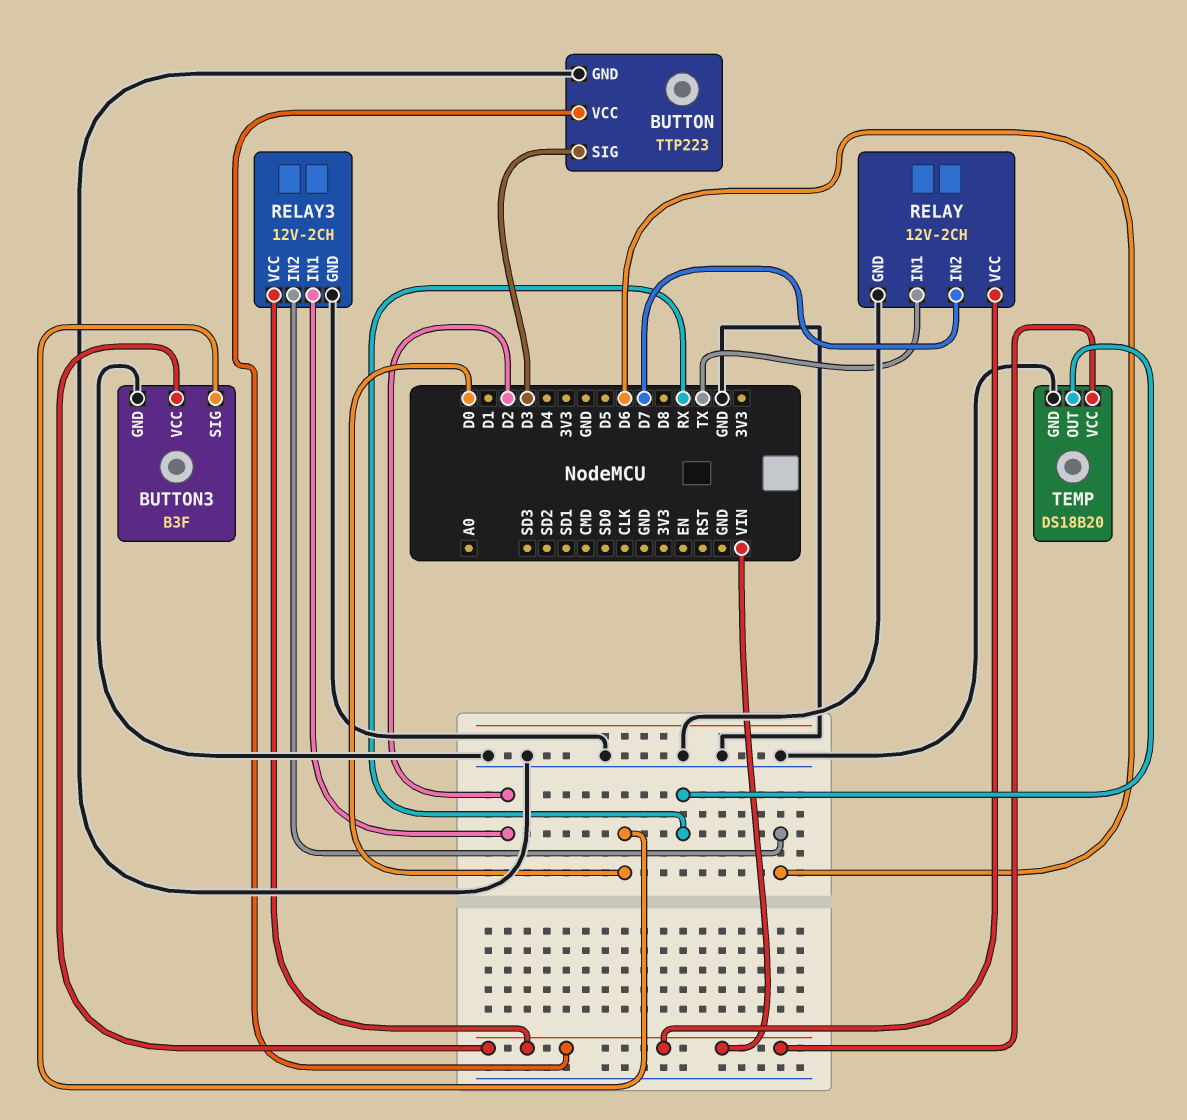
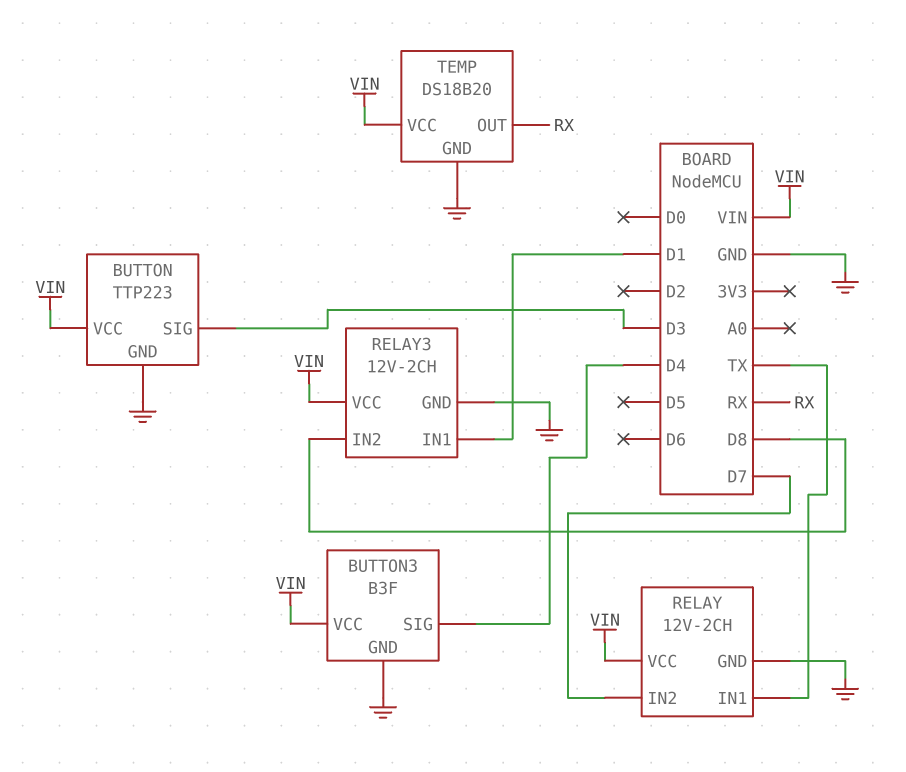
BUTTON3 pin SIG: D0 -> D4
RELAY3 pin IN1: D2 -> D1
RELAY3 pin IN2: D6 -> D8

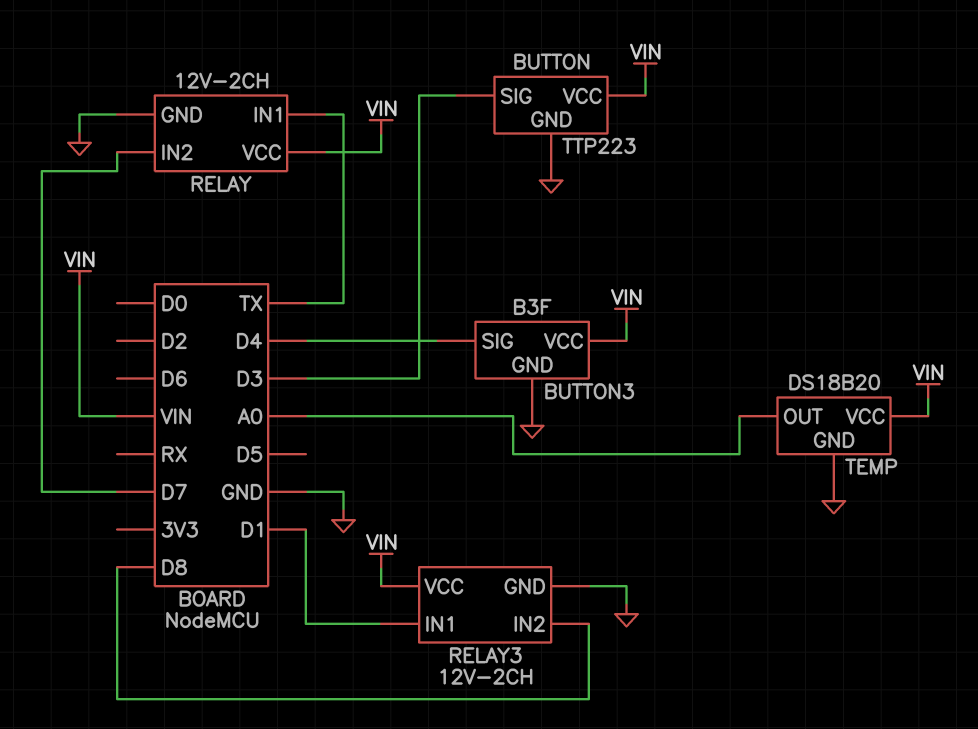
TEMP pin OUT: RX -> A0

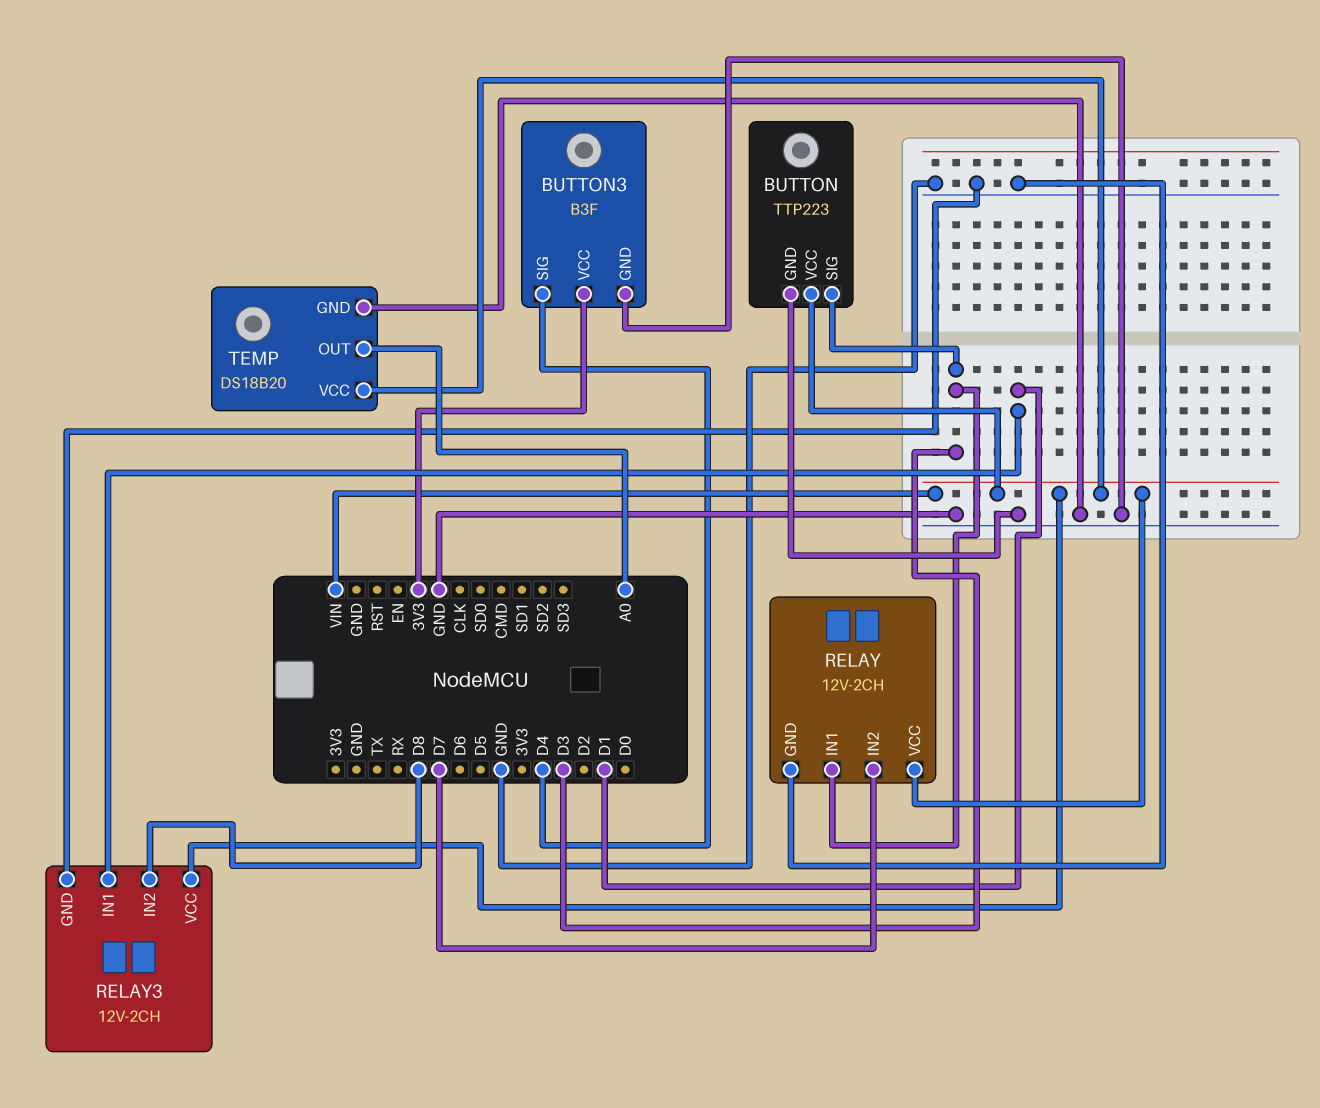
BUTTON3 pin VCC: VIN -> 3V3
RELAY pin IN1: TX -> D3

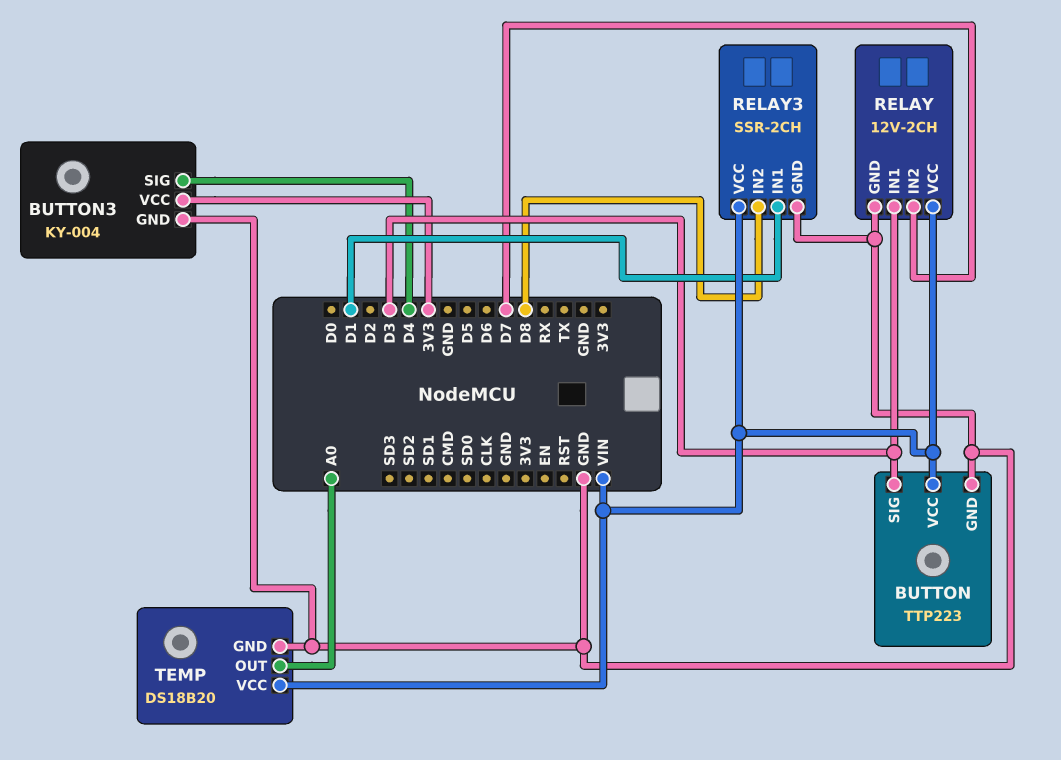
BUTTON3: B3F -> KY-004
RELAY3: 12V-2CH -> SSR-2CH

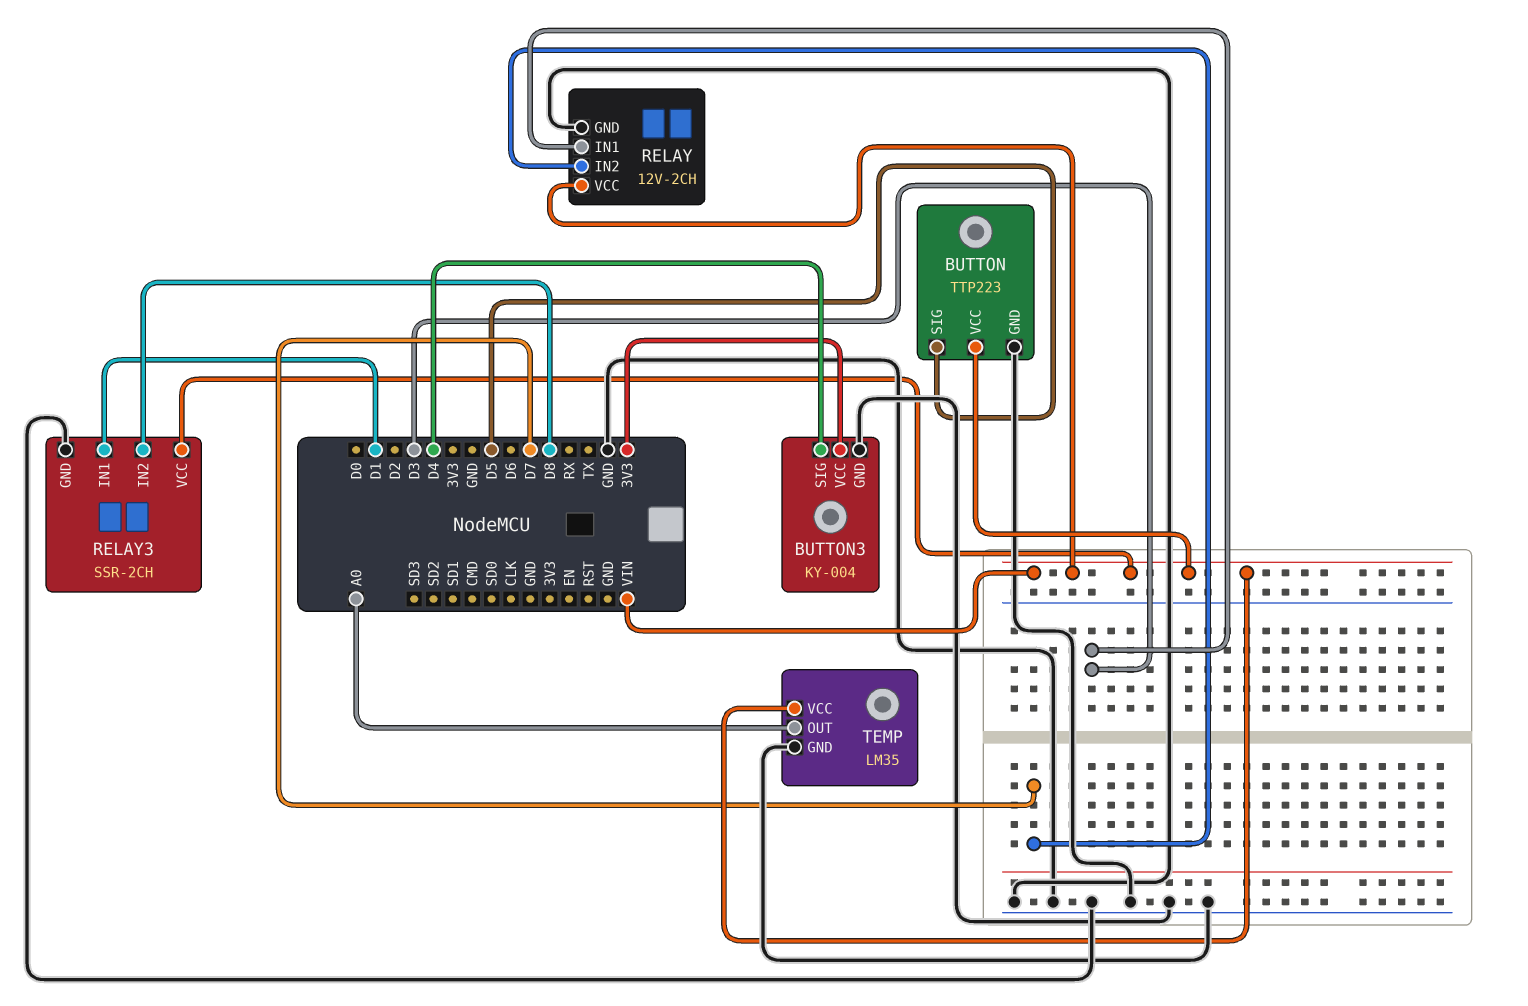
BUTTON pin SIG: D3 -> D5
TEMP: DS18B20 -> LM35

